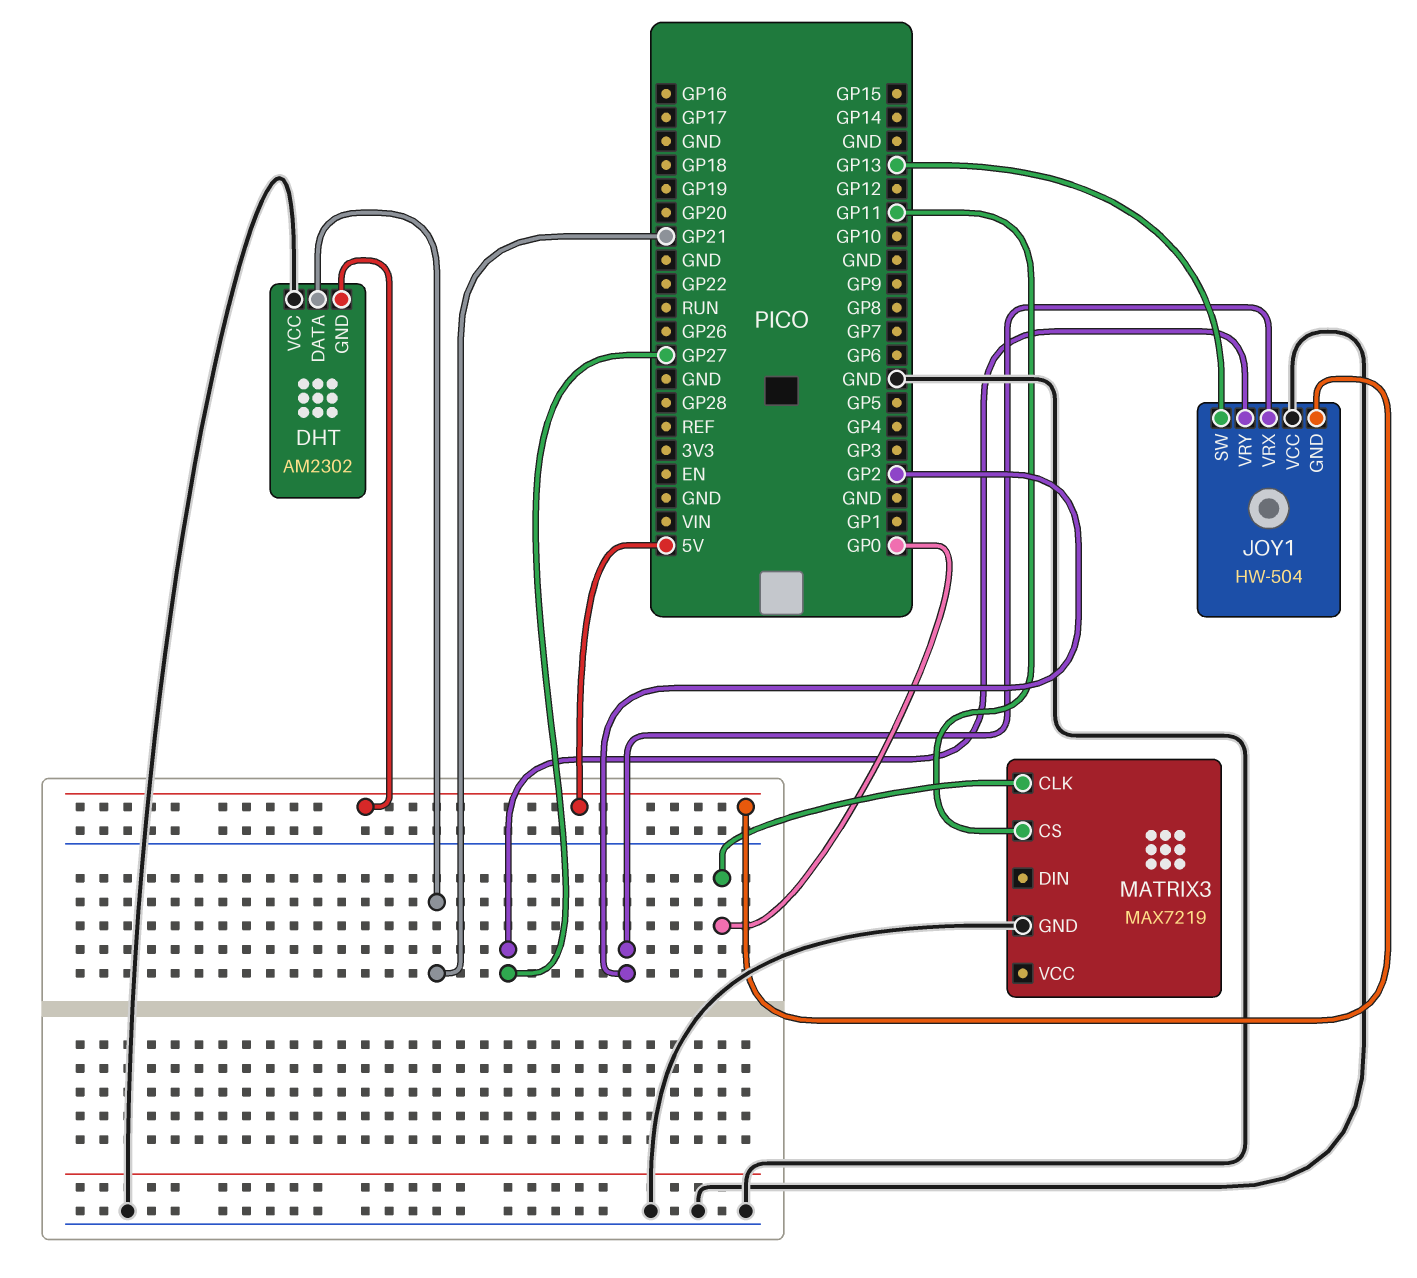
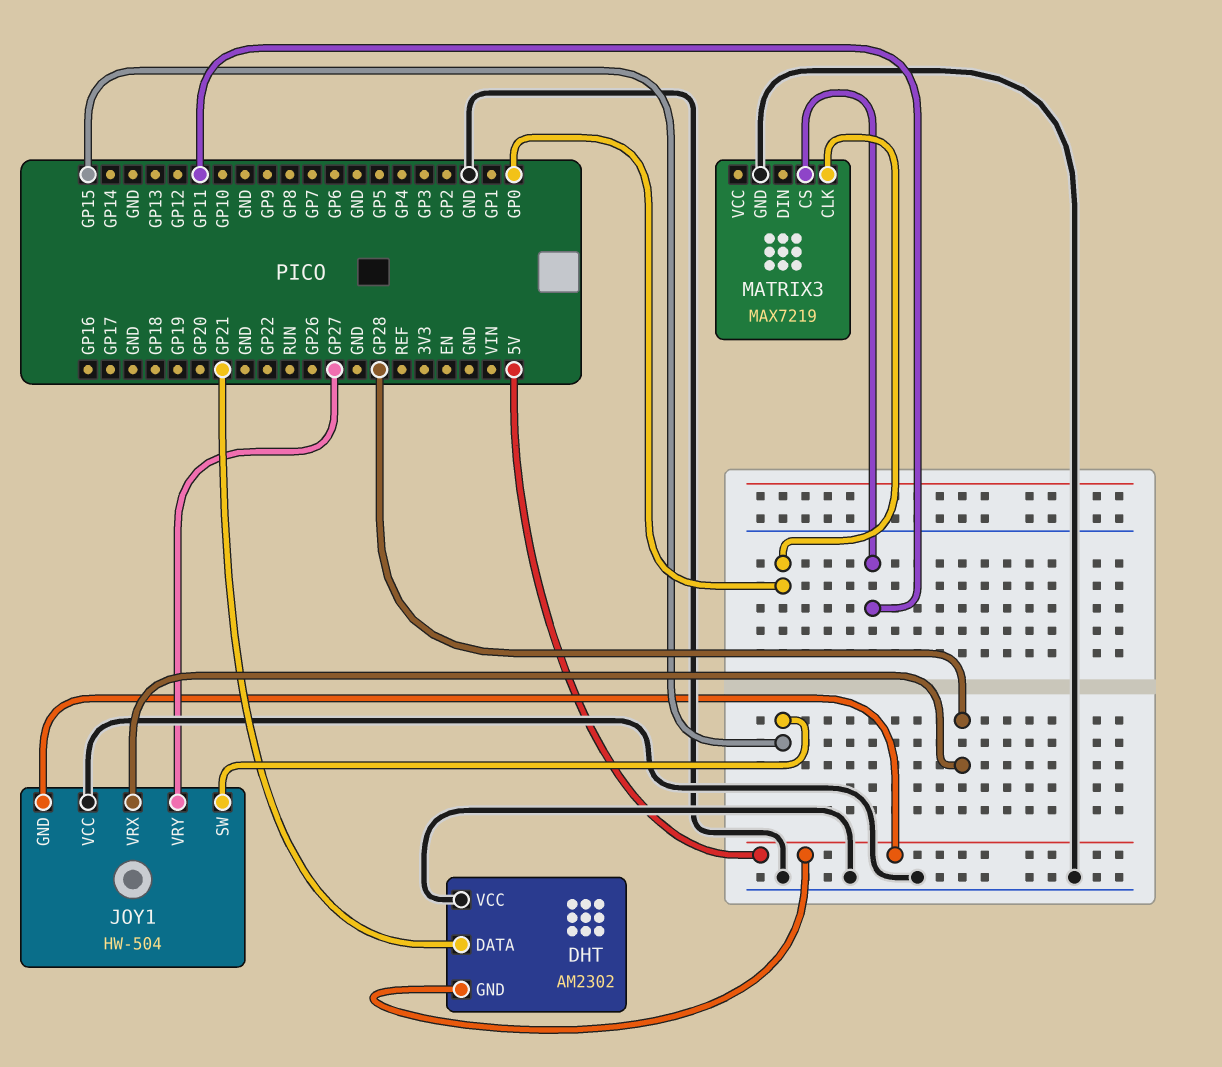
JOY1 pin SW: GP13 -> GP15
JOY1 pin VRX: GP2 -> GP28

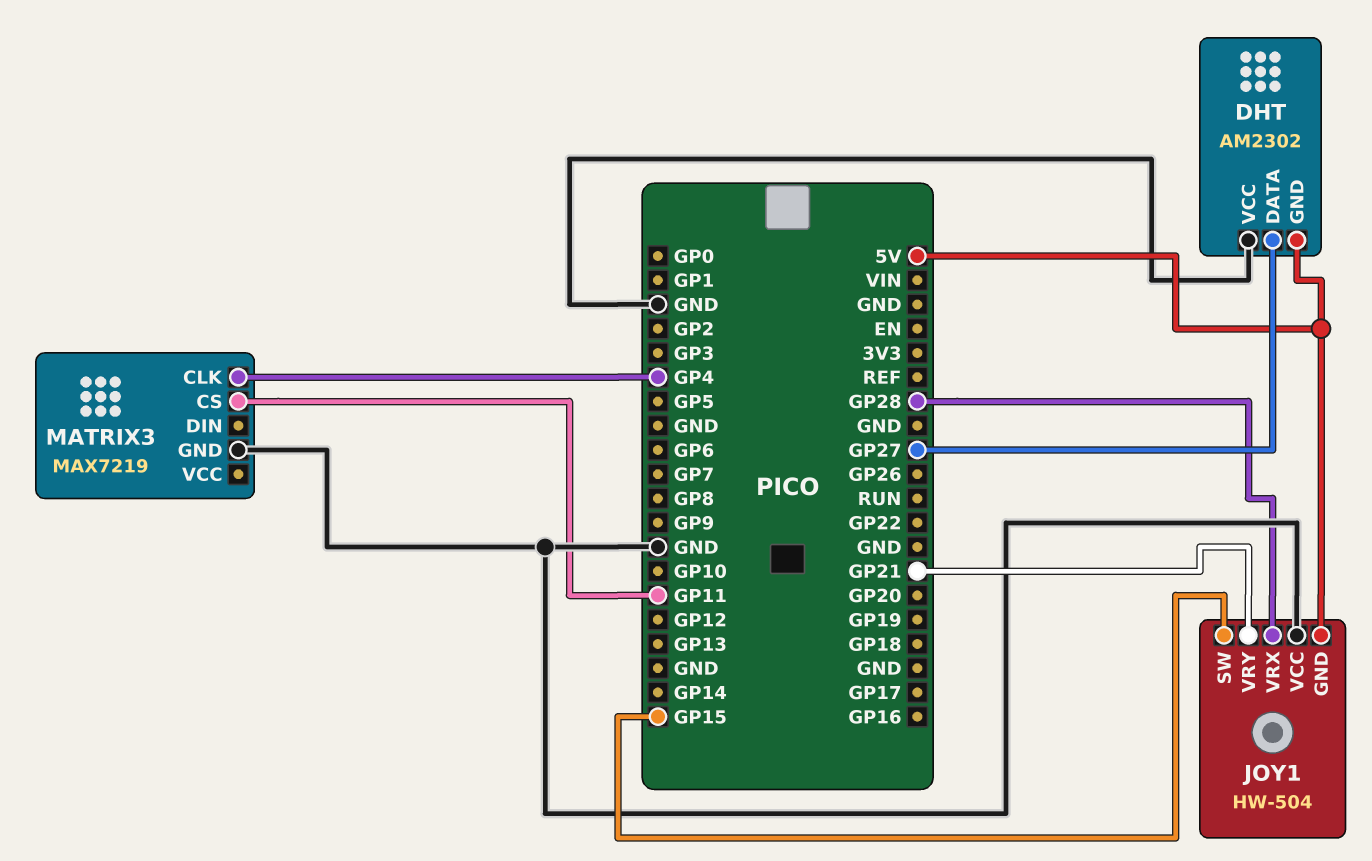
DHT pin DATA: GP21 -> GP27
JOY1 pin VRY: GP27 -> GP21
MATRIX3 pin CLK: GP0 -> GP4

